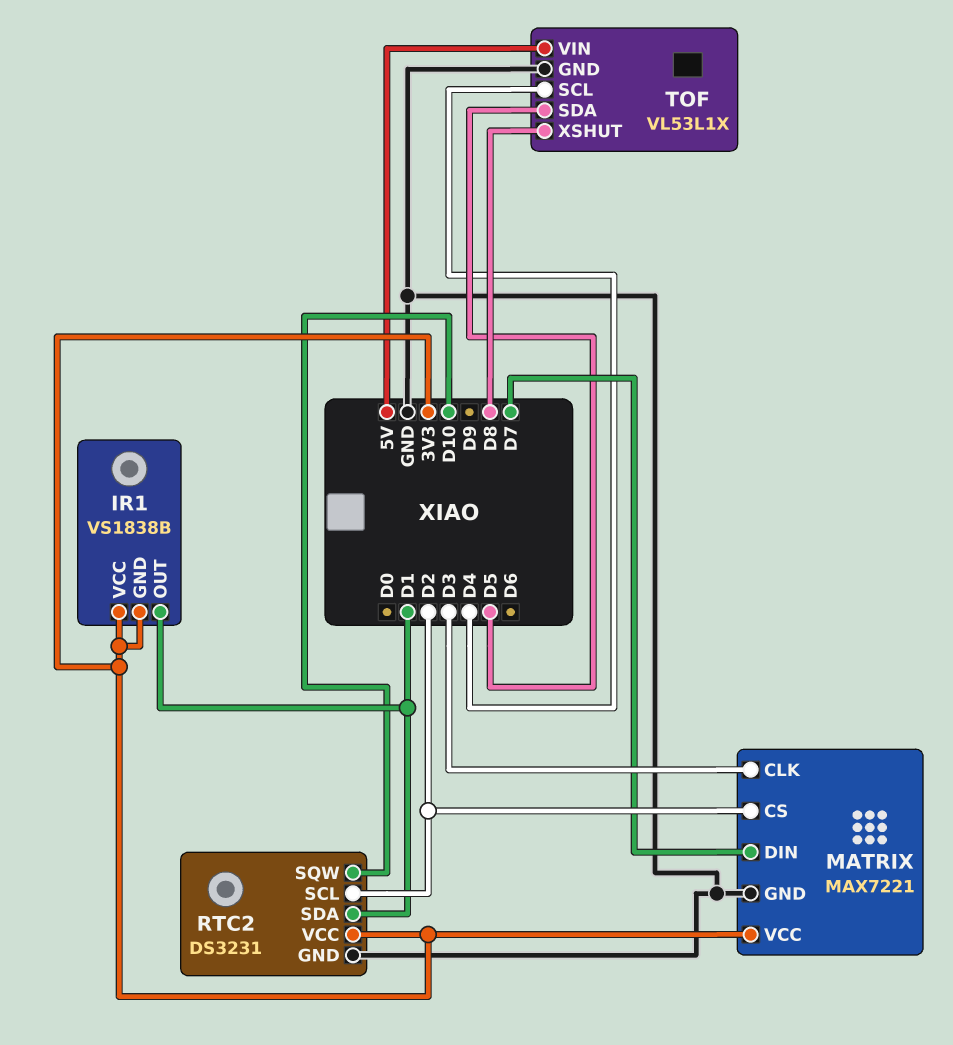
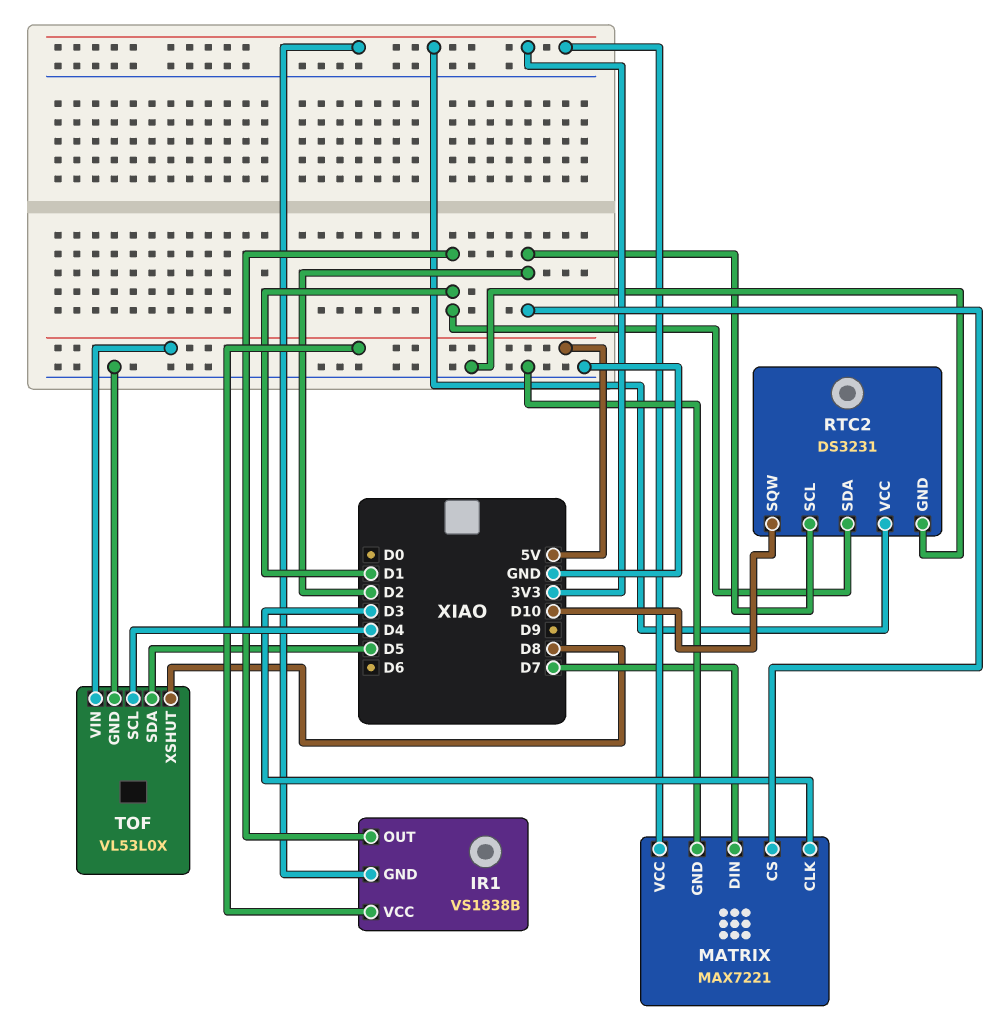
IR1 pin VCC: 3V3 -> 5V
TOF: VL53L1X -> VL53L0X

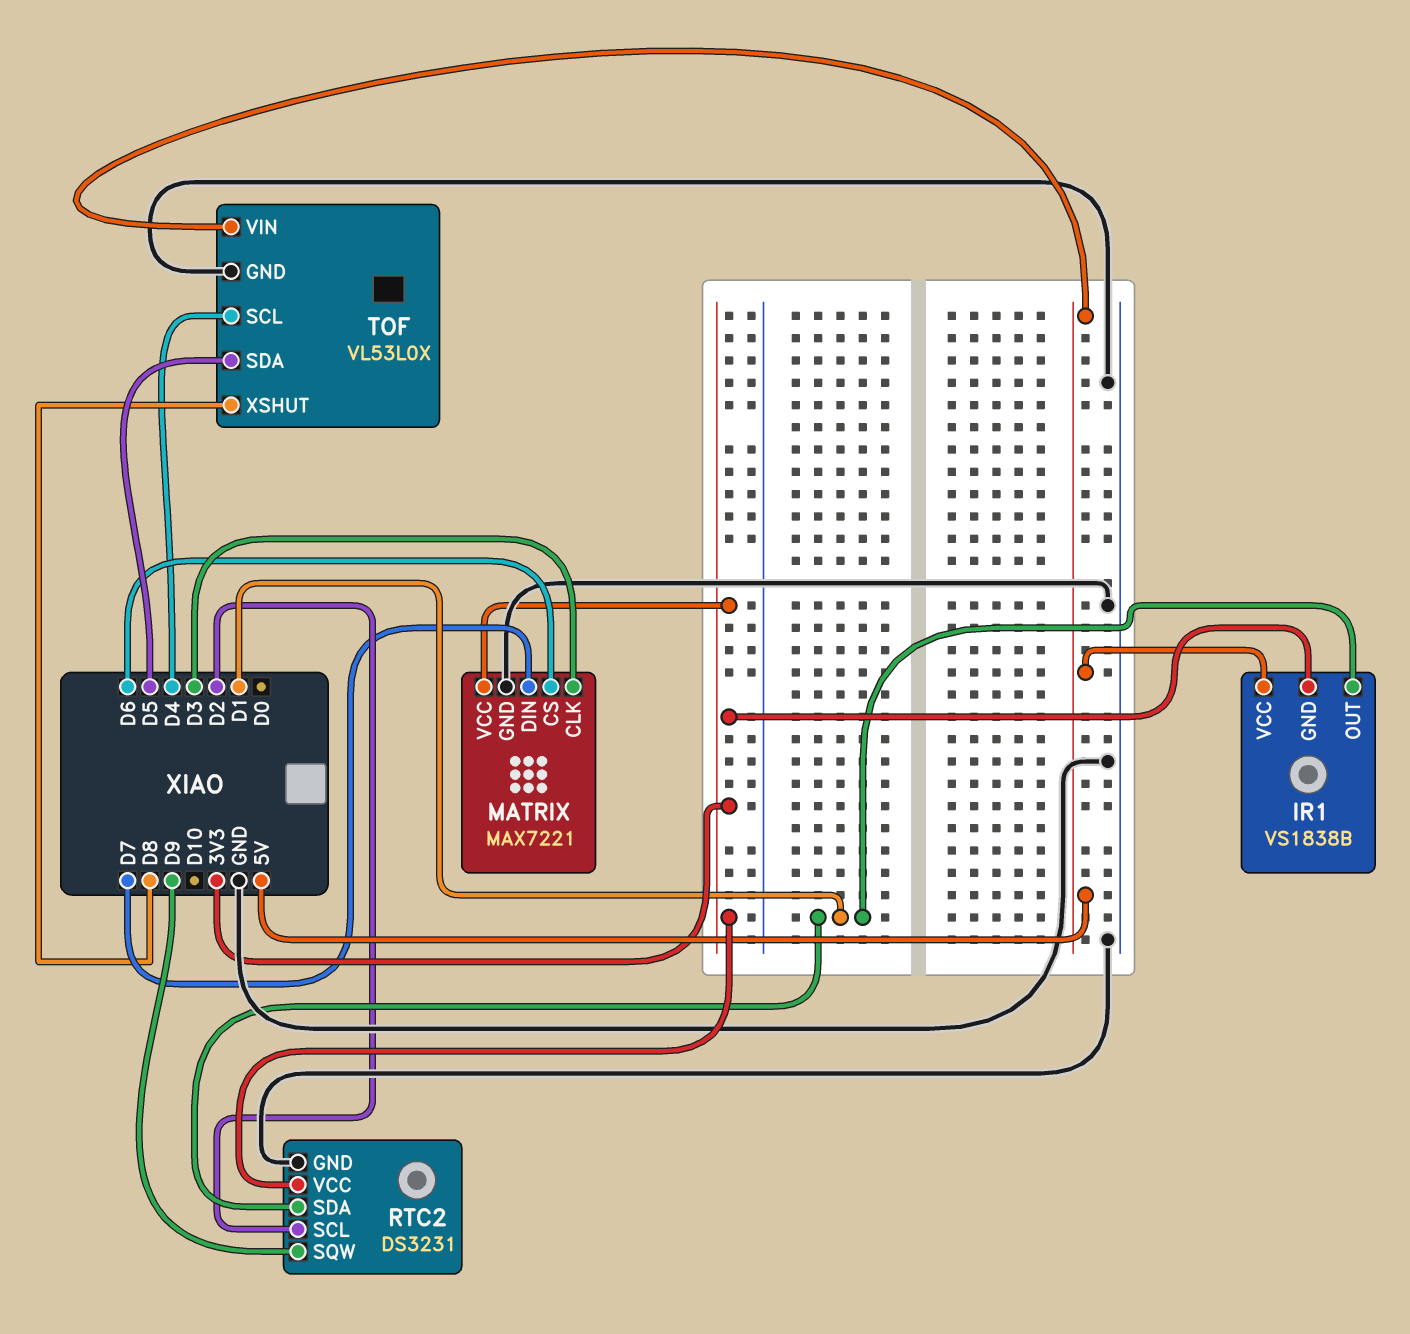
MATRIX pin CS: D2 -> D6
RTC2 pin SQW: D10 -> D9

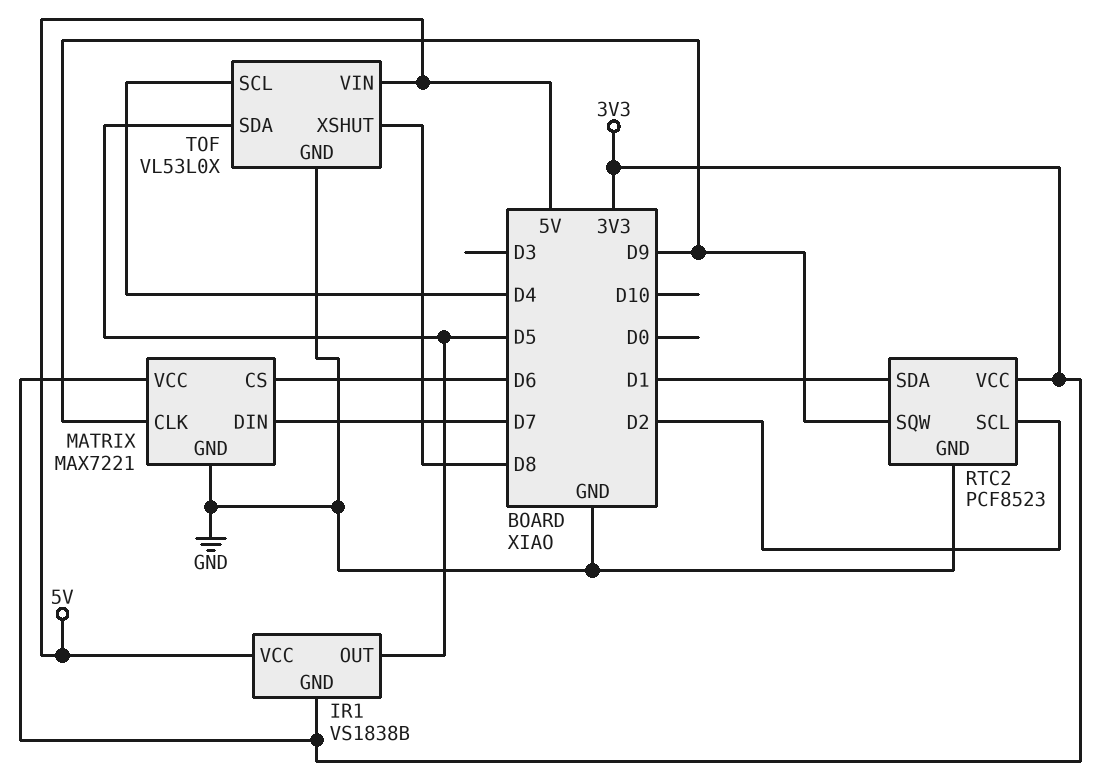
IR1 pin OUT: D1 -> D5
MATRIX pin CLK: D3 -> D9
RTC2: DS3231 -> PCF8523

